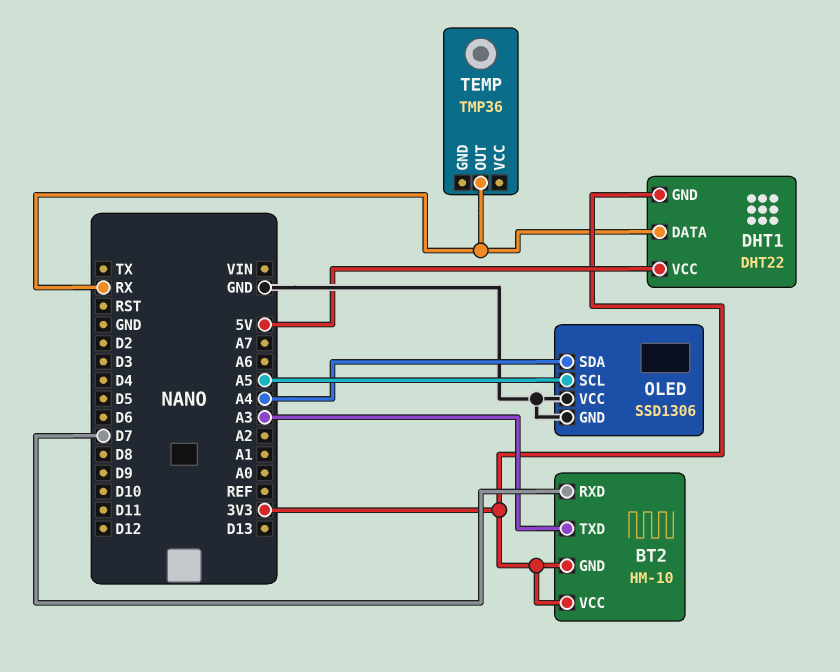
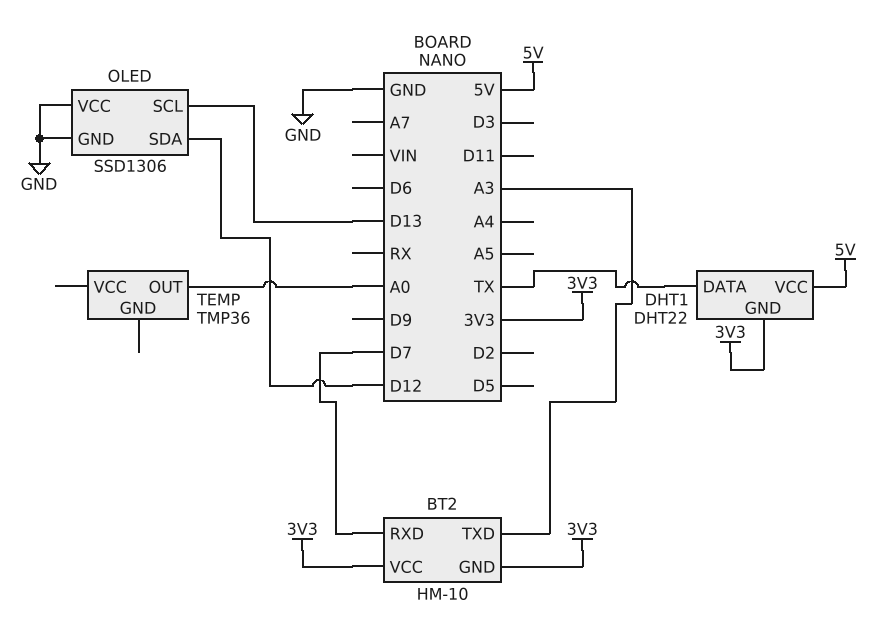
DHT1 pin DATA: RX -> TX
OLED pin SCL: A5 -> D13
OLED pin SDA: A4 -> D12
TEMP pin OUT: RX -> A0

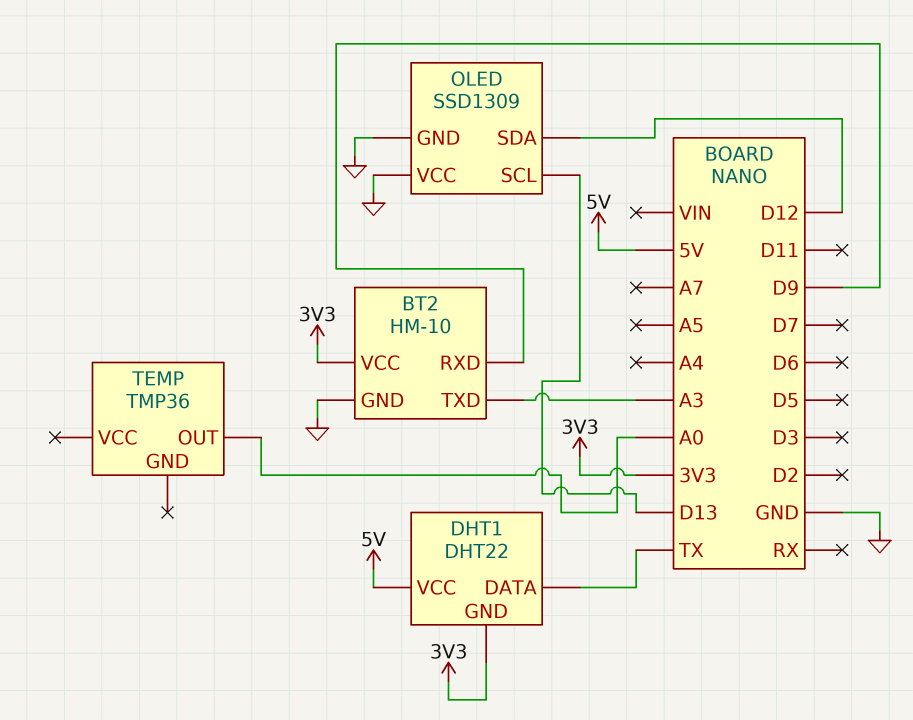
BT2 pin GND: 3V3 -> GND
BT2 pin RXD: D7 -> D9
OLED: SSD1306 -> SSD1309

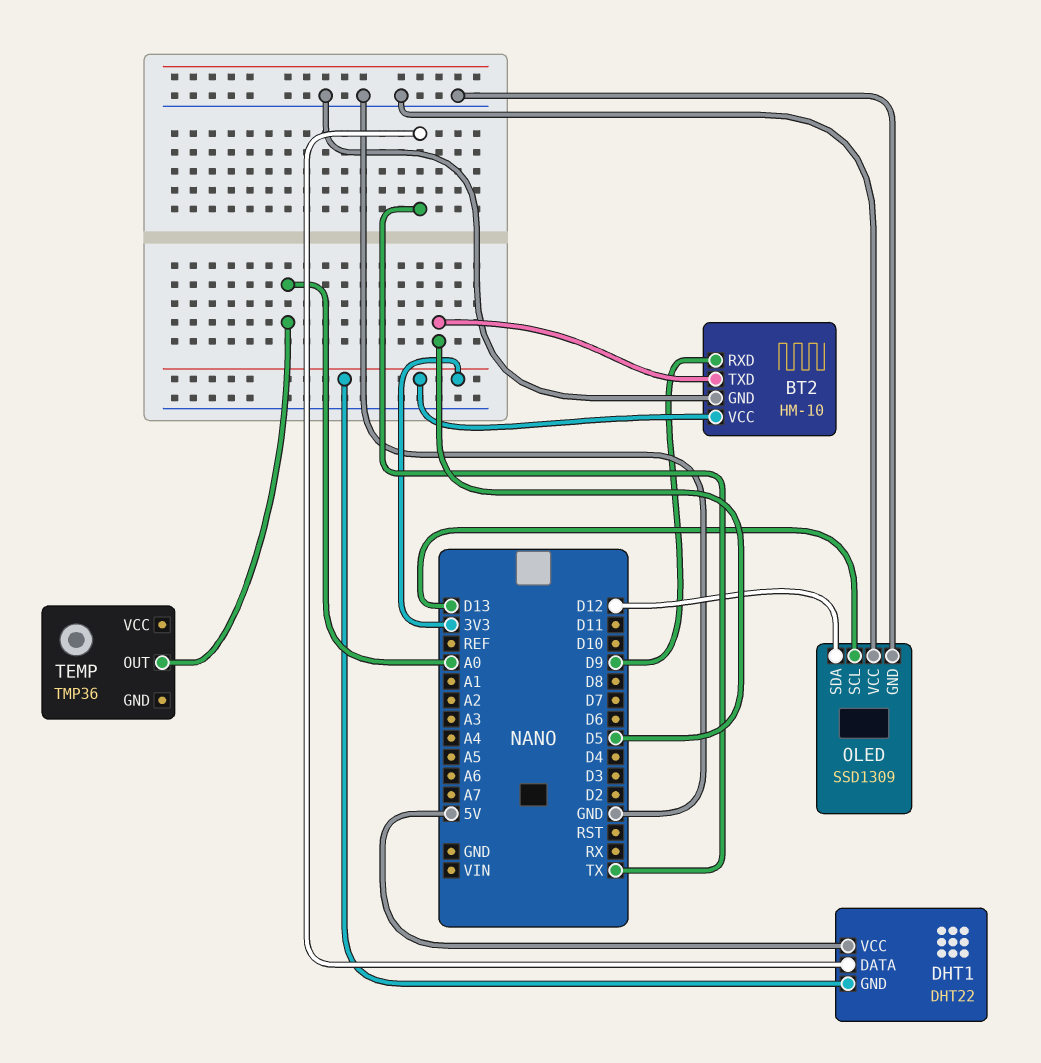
BT2 pin TXD: A3 -> D5

